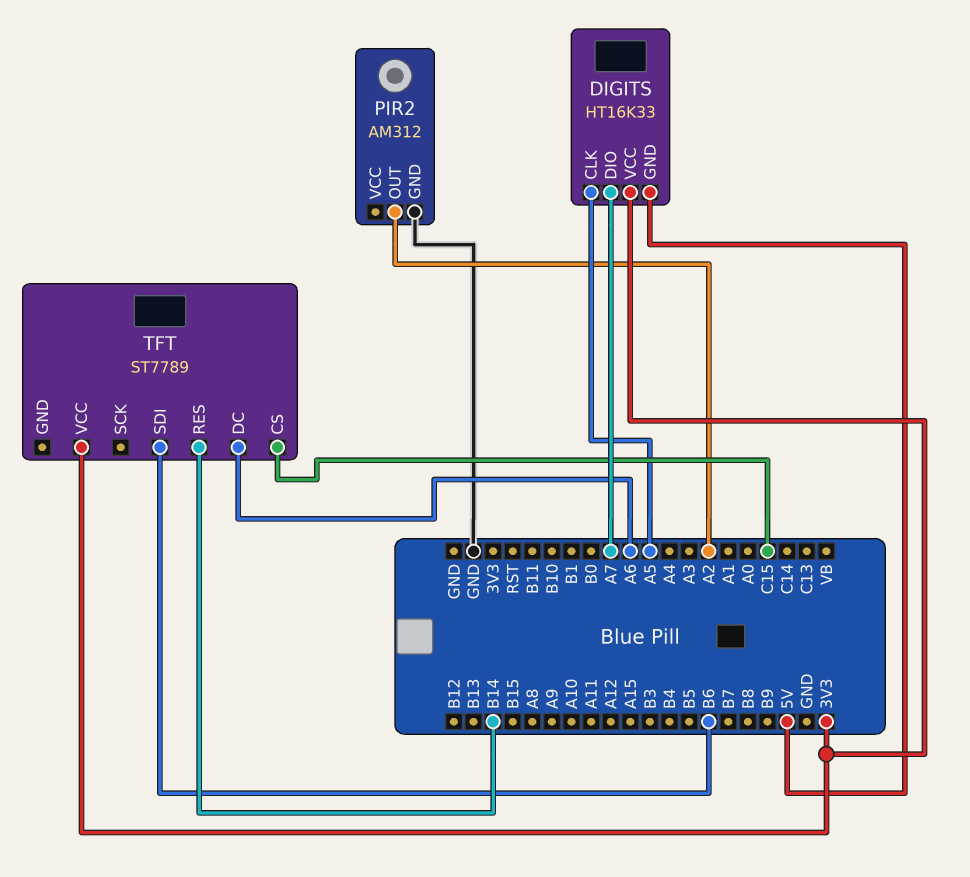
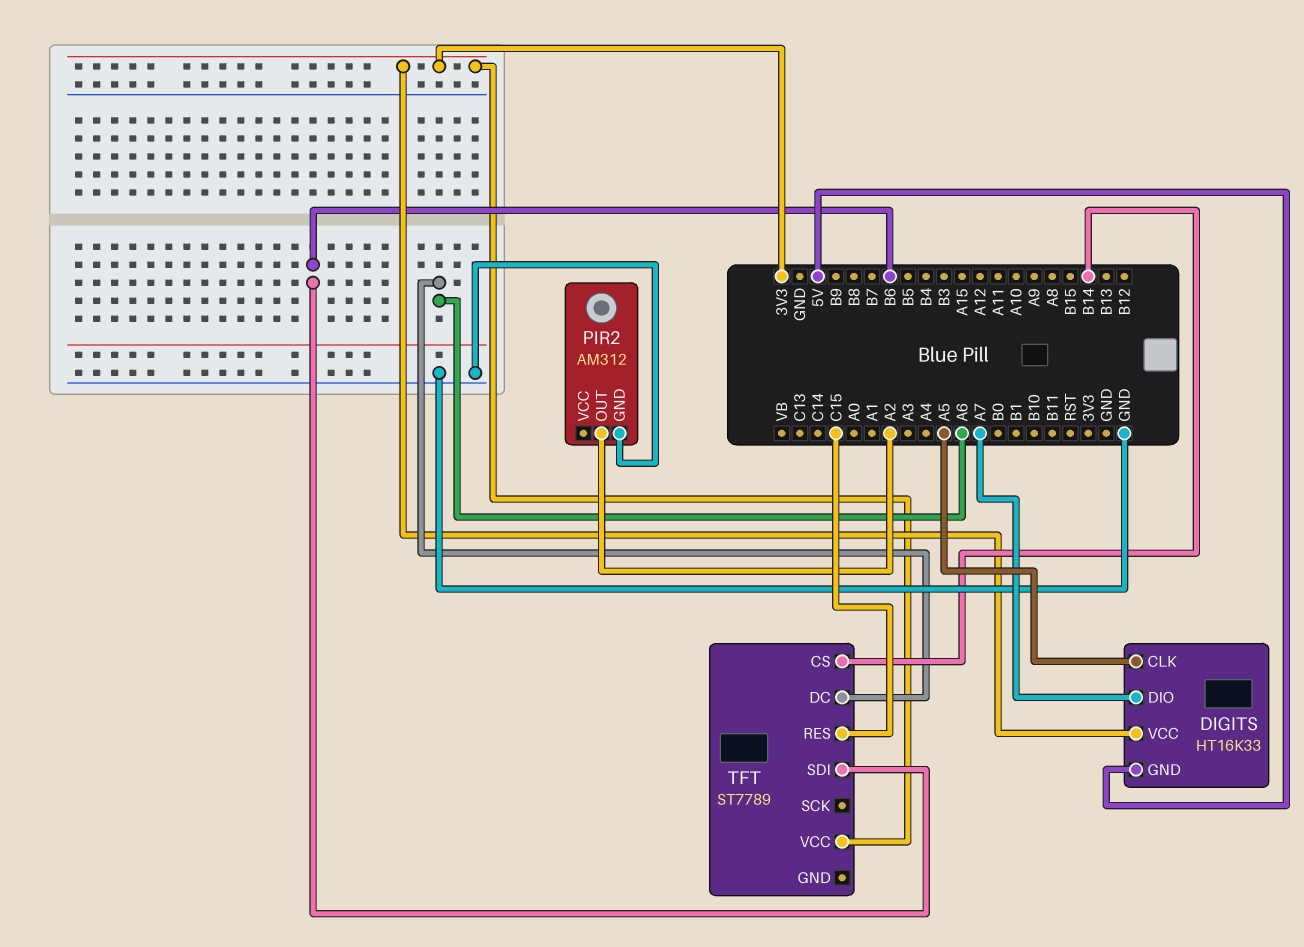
TFT pin CS: C15 -> B14
TFT pin RES: B14 -> C15

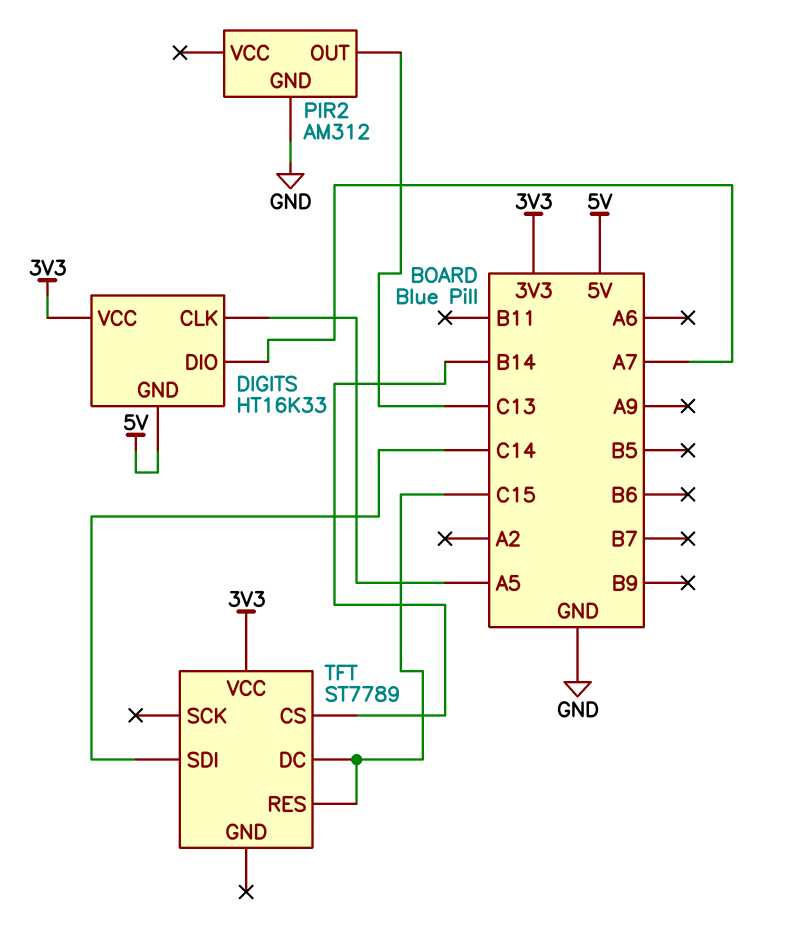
PIR2 pin OUT: A2 -> C13
TFT pin DC: A6 -> C15
TFT pin SDI: B6 -> C14

